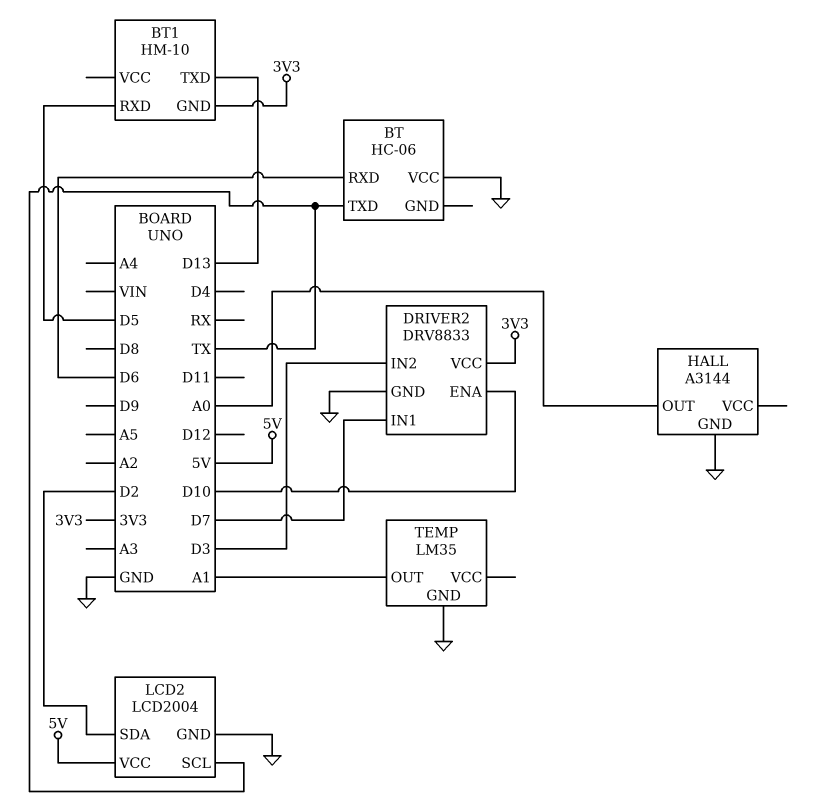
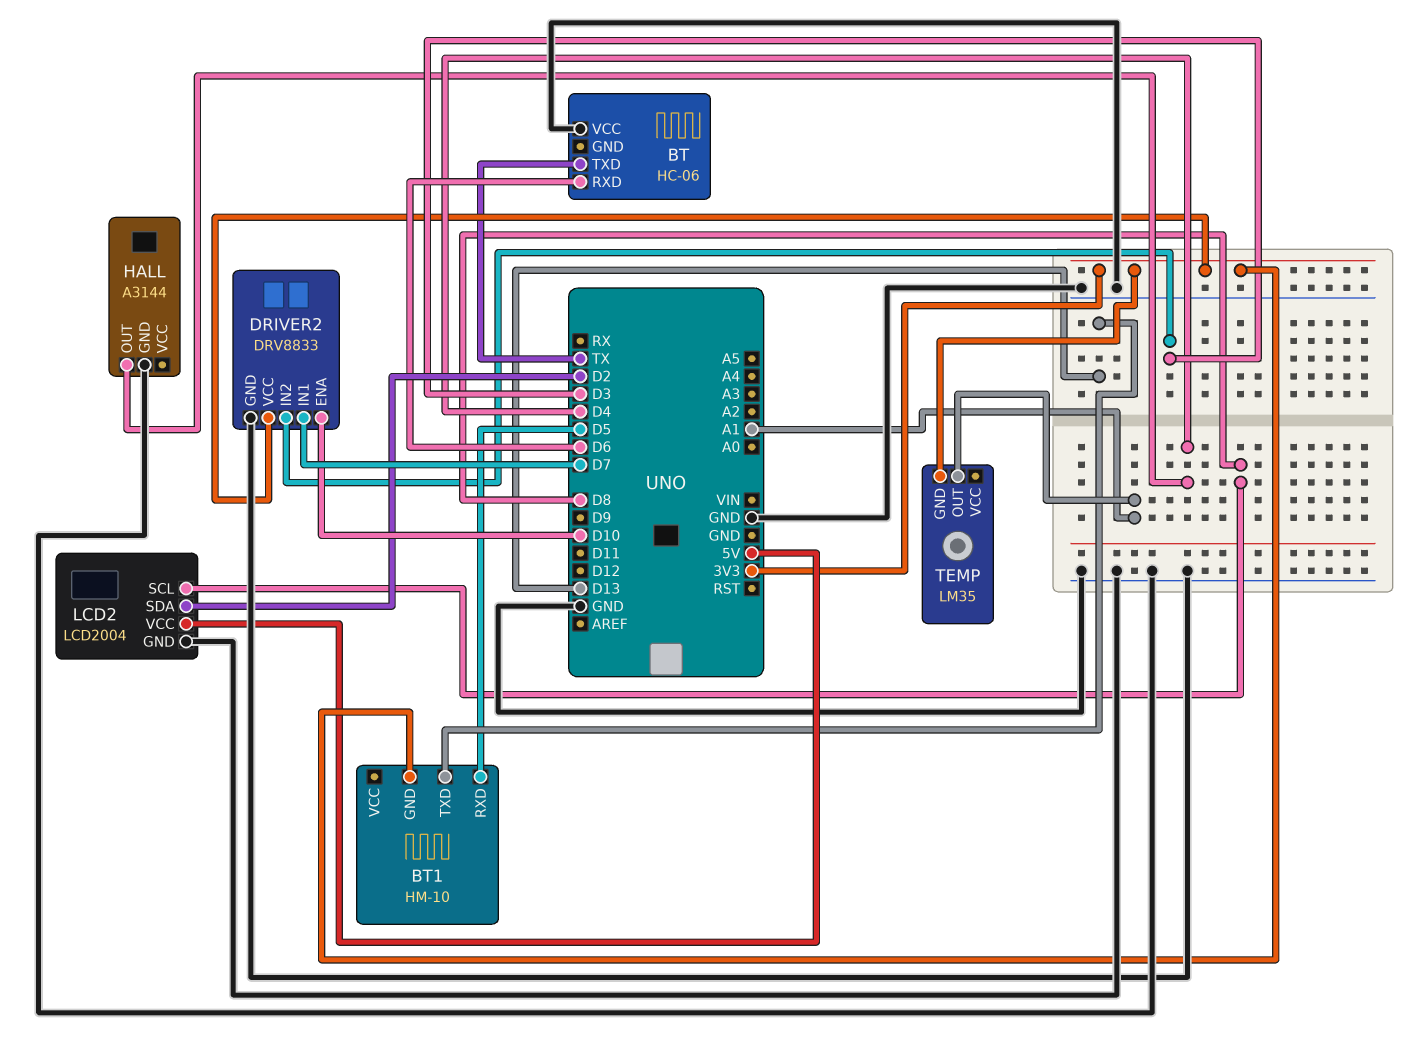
HALL pin OUT: A0 -> D4
LCD2 pin SCL: TX -> D8
TEMP pin GND: GND -> 3V3

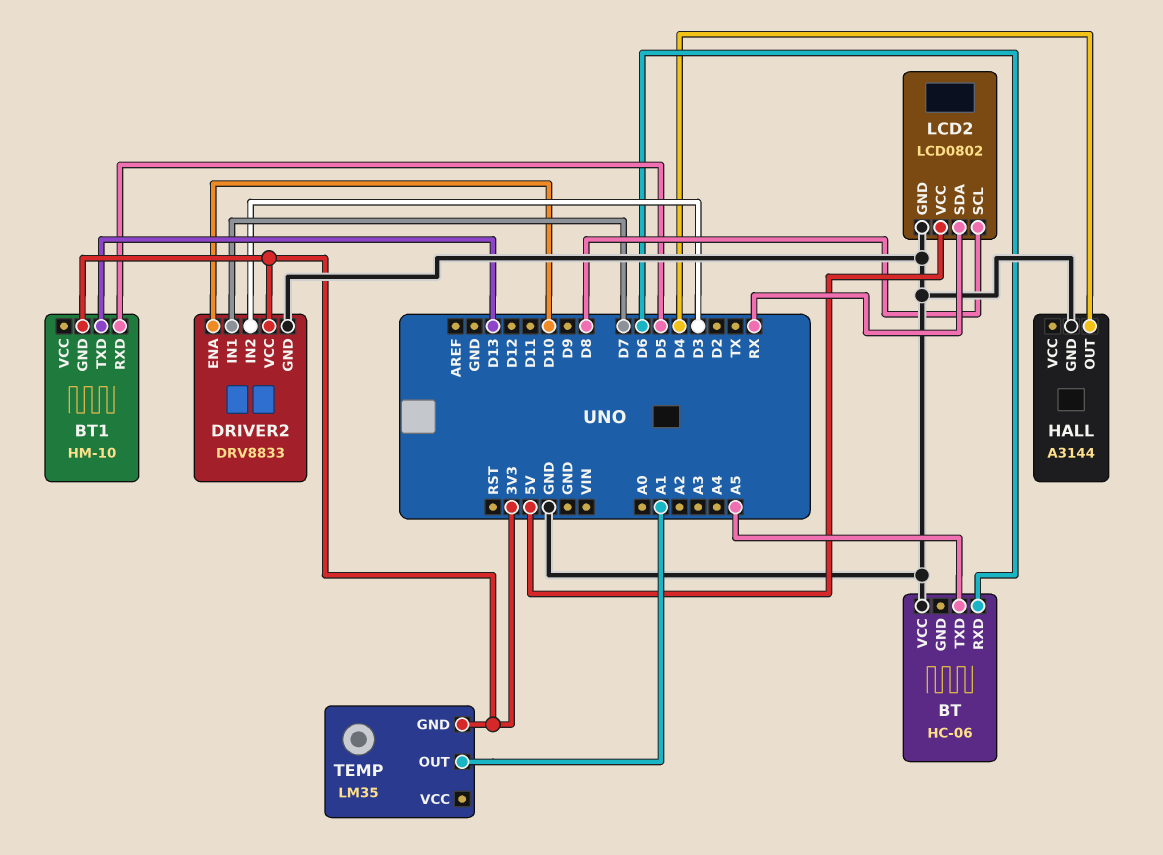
BT pin TXD: TX -> A5
LCD2: LCD2004 -> LCD0802
LCD2 pin SDA: D2 -> RX

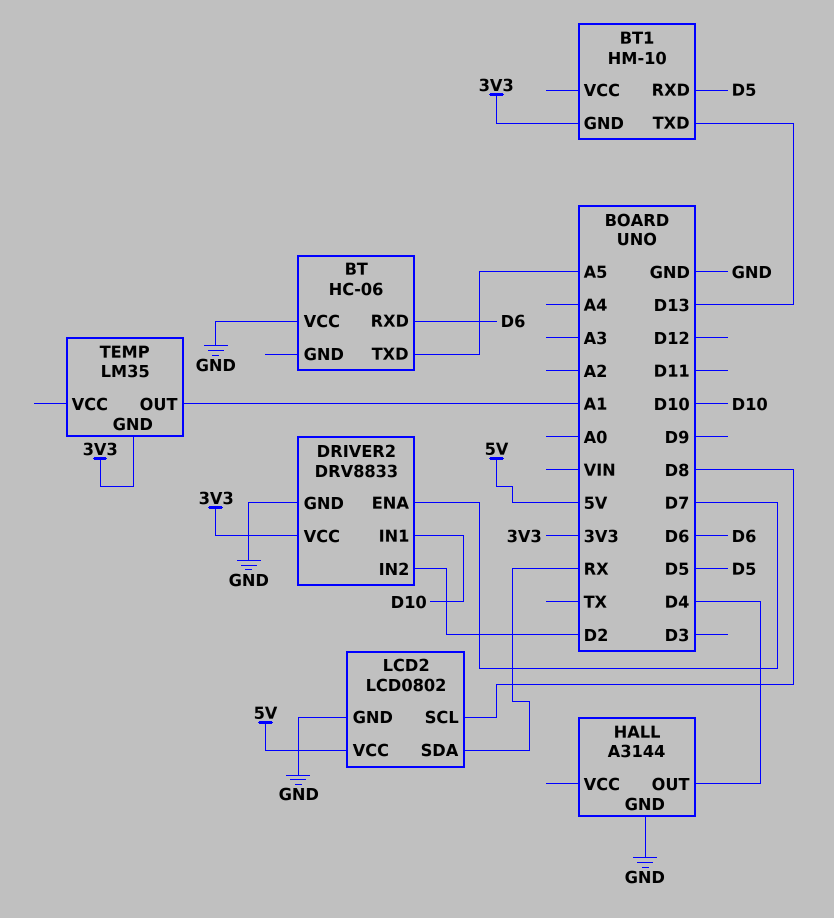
DRIVER2 pin ENA: D10 -> D7
DRIVER2 pin IN1: D7 -> D10
DRIVER2 pin IN2: D3 -> D2

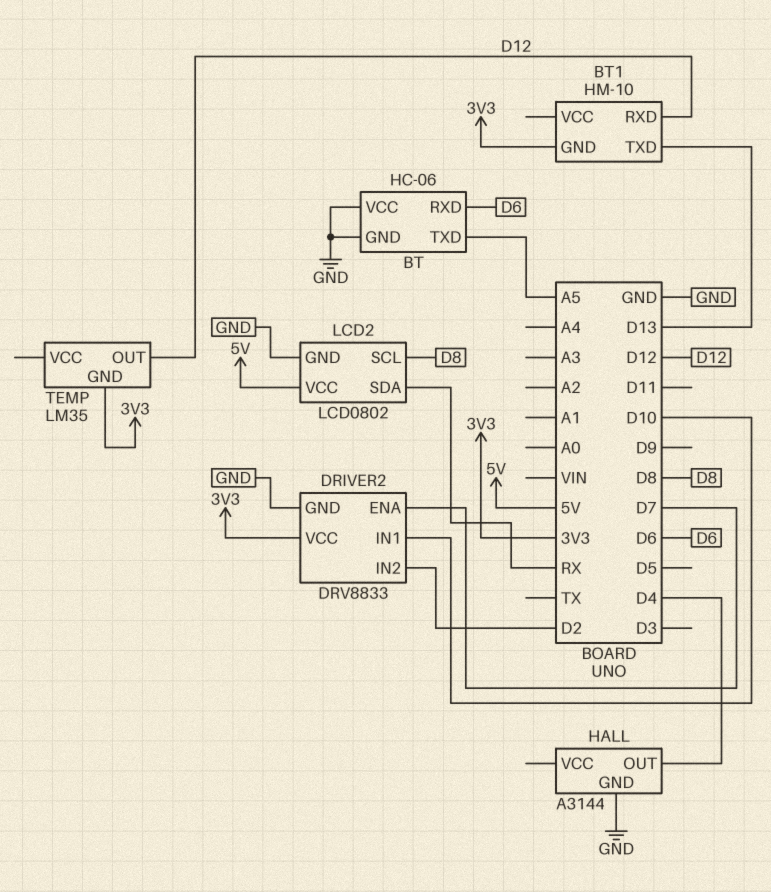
BT pin GND: none -> GND
BT1 pin RXD: D5 -> D12
TEMP pin OUT: A1 -> D12

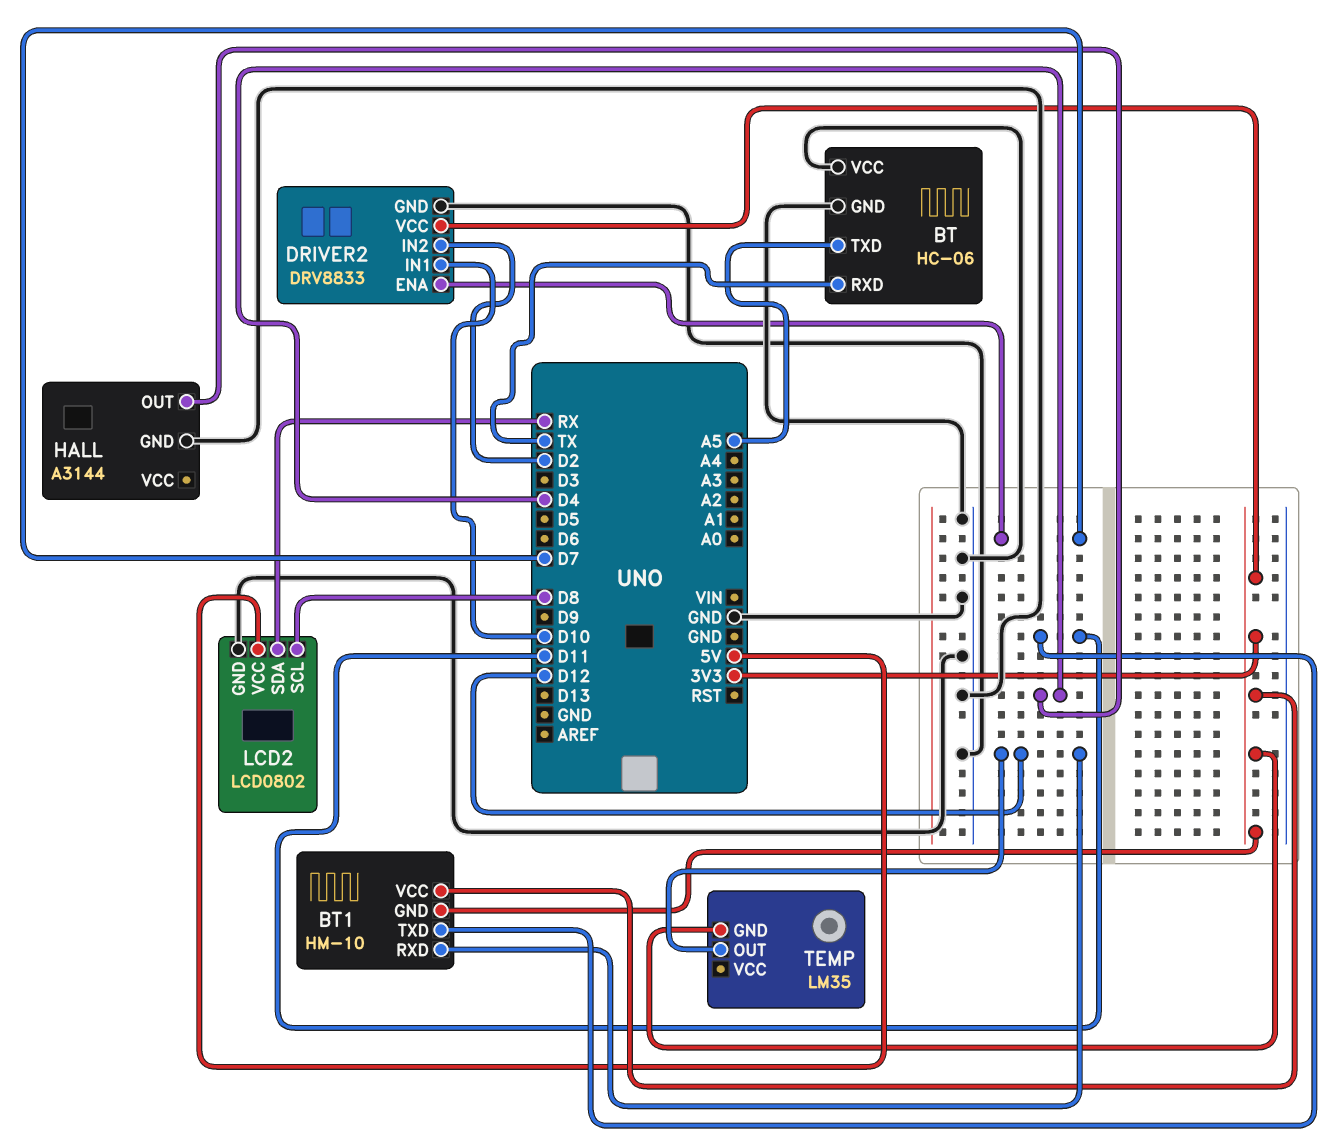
BT pin RXD: D6 -> TX
BT1 pin TXD: D13 -> D11
BT1 pin VCC: none -> 3V3

